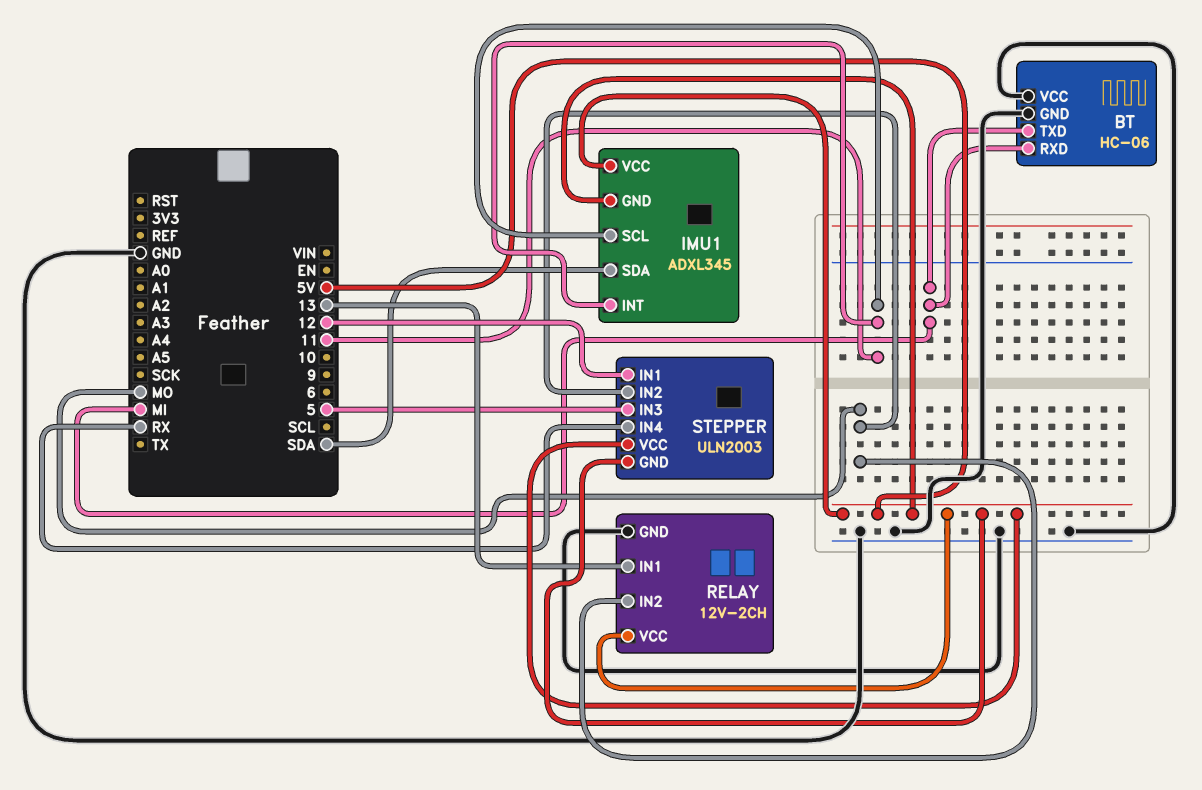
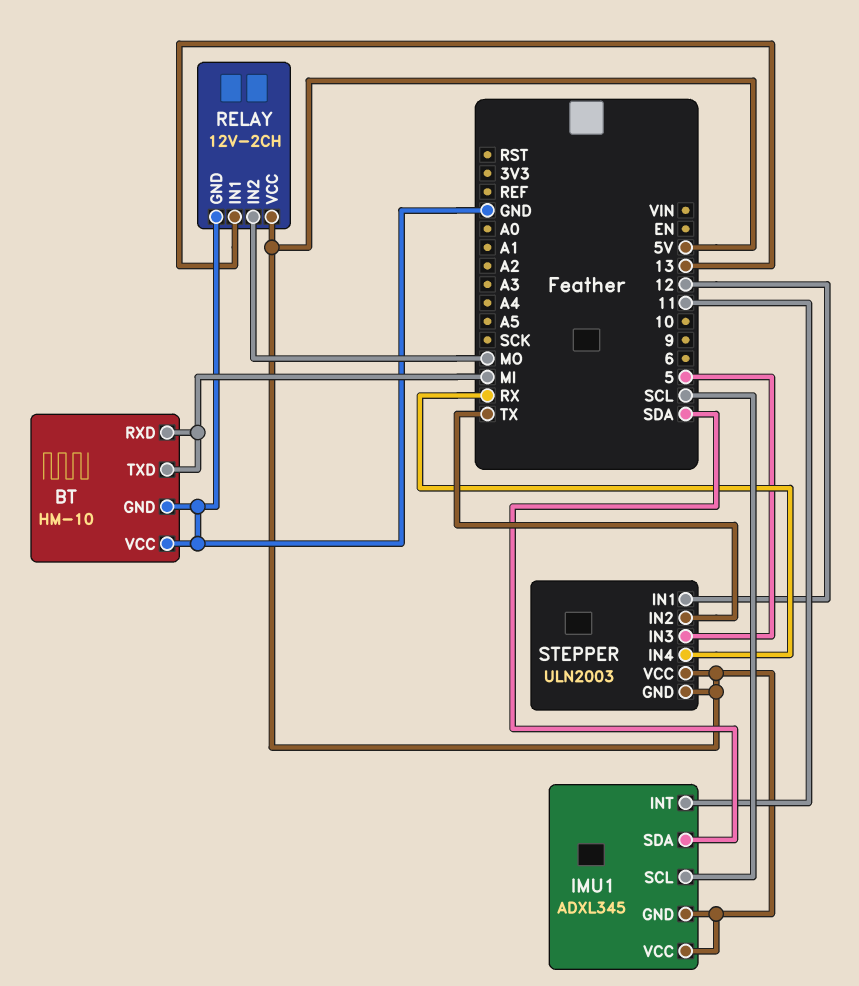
BT: HC-06 -> HM-10
IMU1 pin SCL: 11 -> SCL
STEPPER pin IN2: MO -> TX

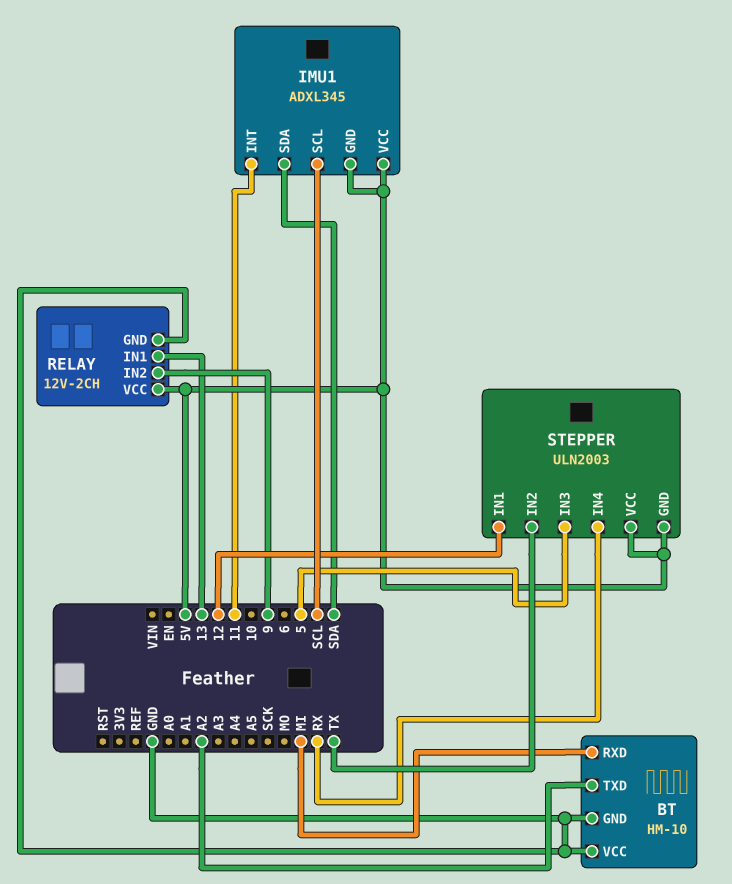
BT pin TXD: MI -> A2
RELAY pin IN2: MO -> 9

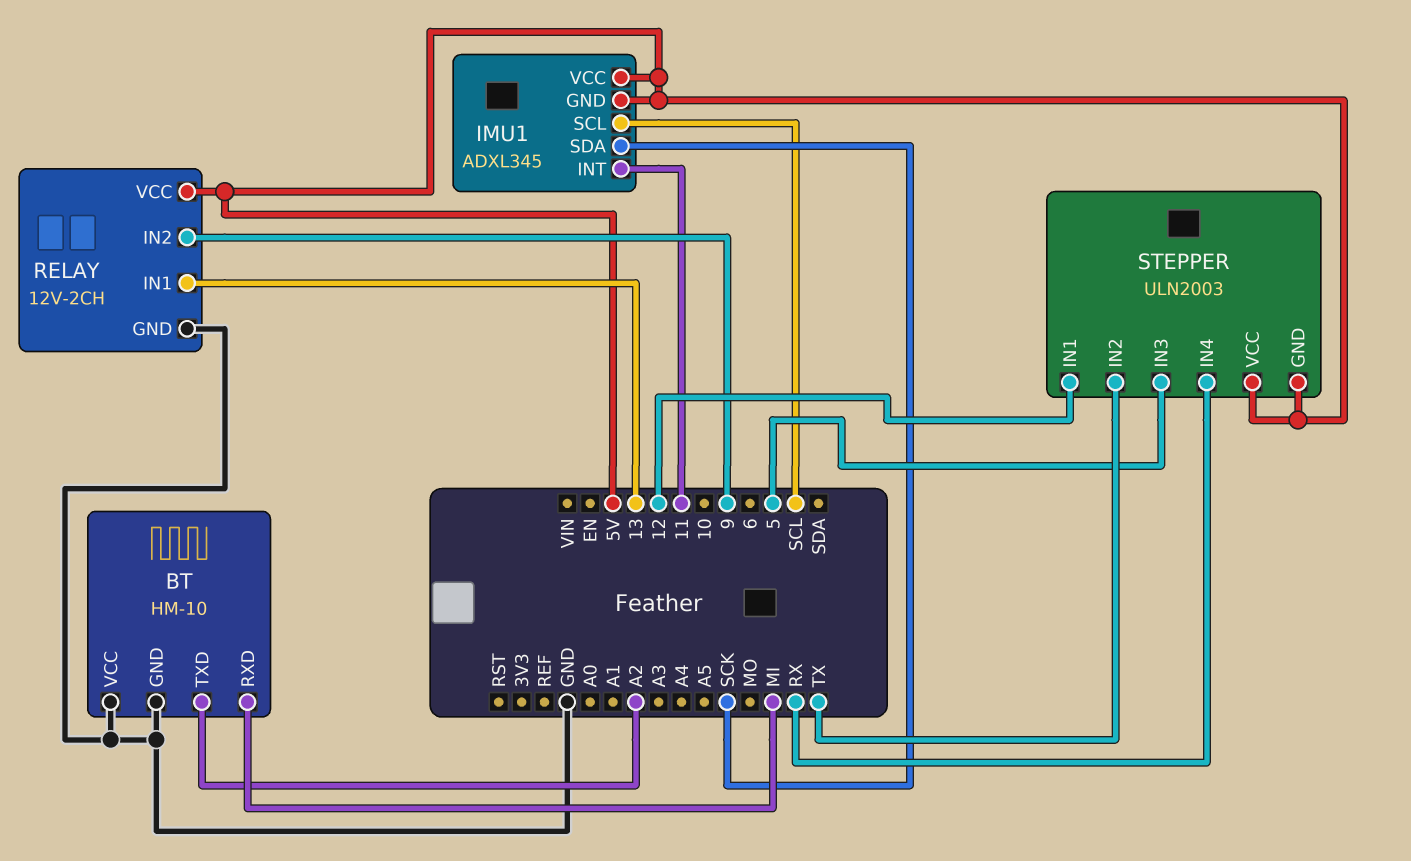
IMU1 pin SDA: SDA -> SCK

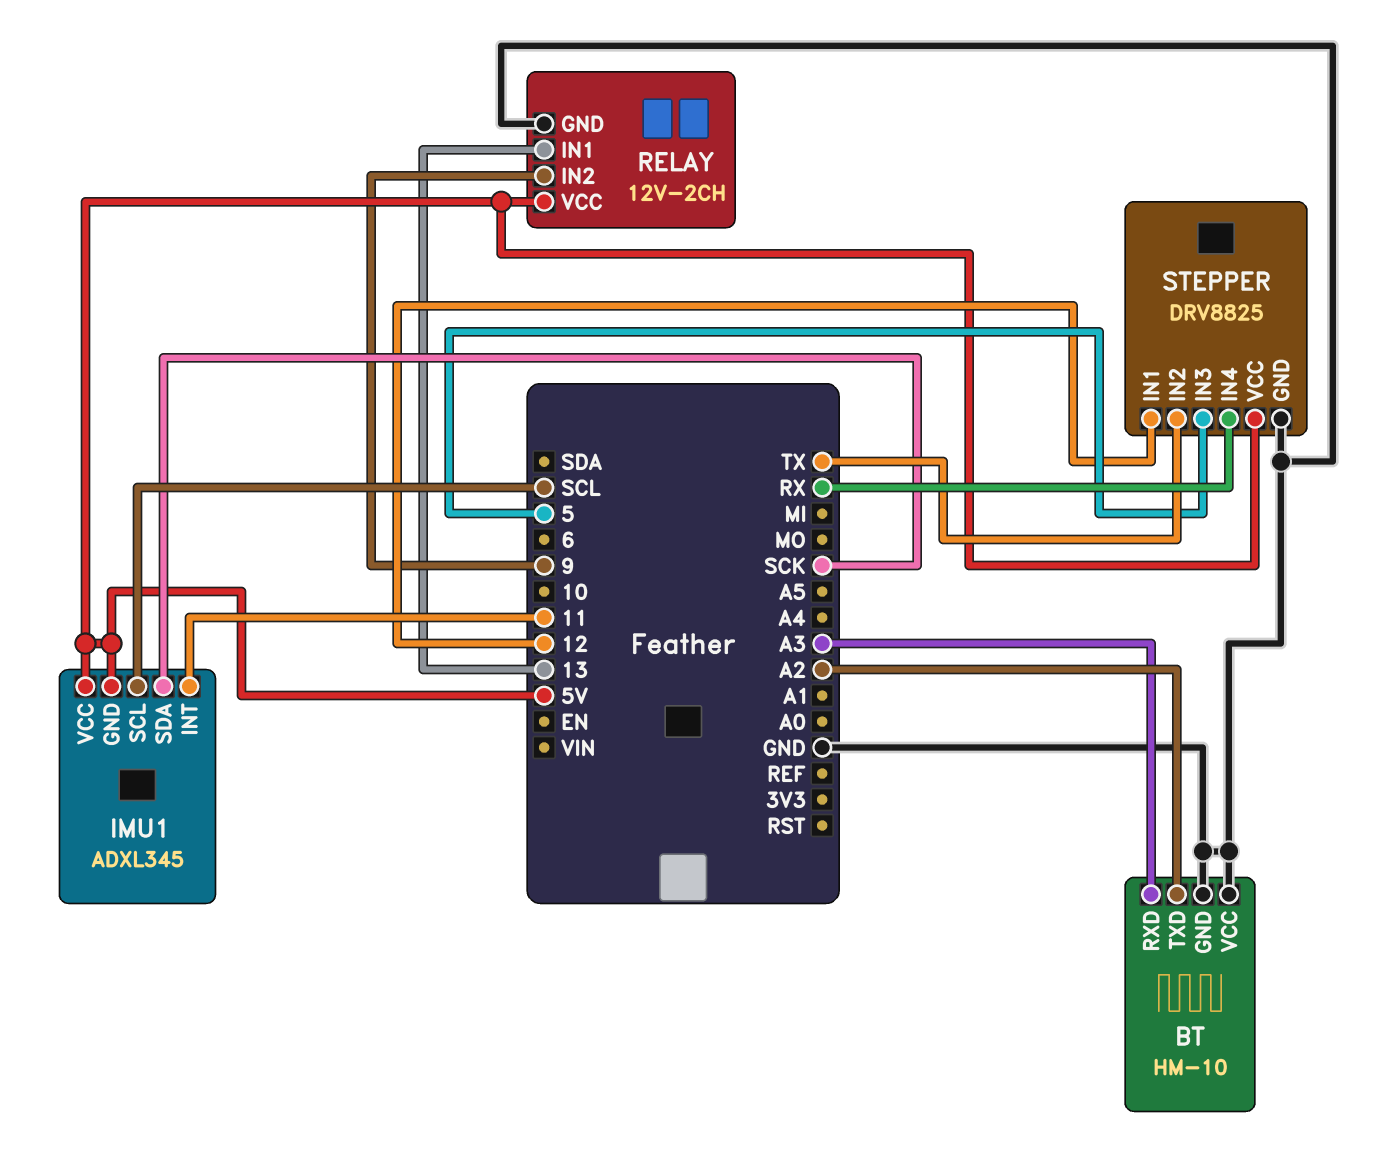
BT pin RXD: MI -> A3
STEPPER: ULN2003 -> DRV8825
STEPPER pin GND: 5V -> GND

